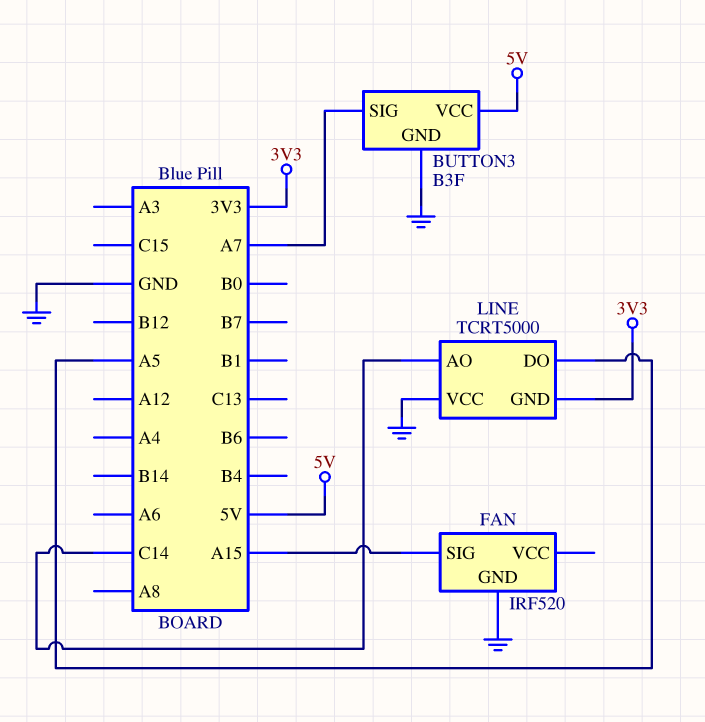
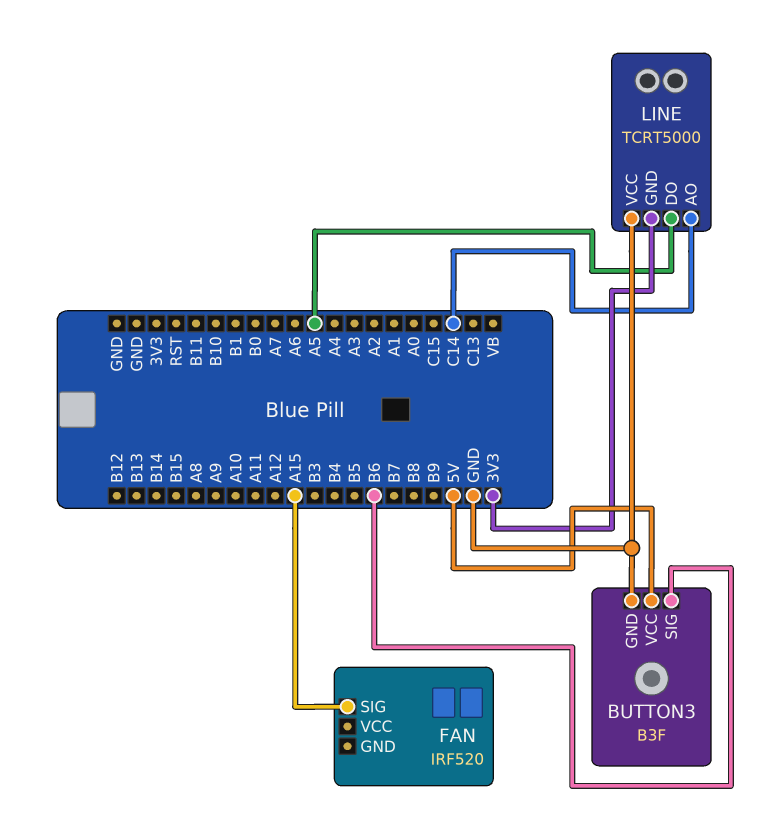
BUTTON3 pin SIG: A7 -> B6
FAN pin GND: GND -> none

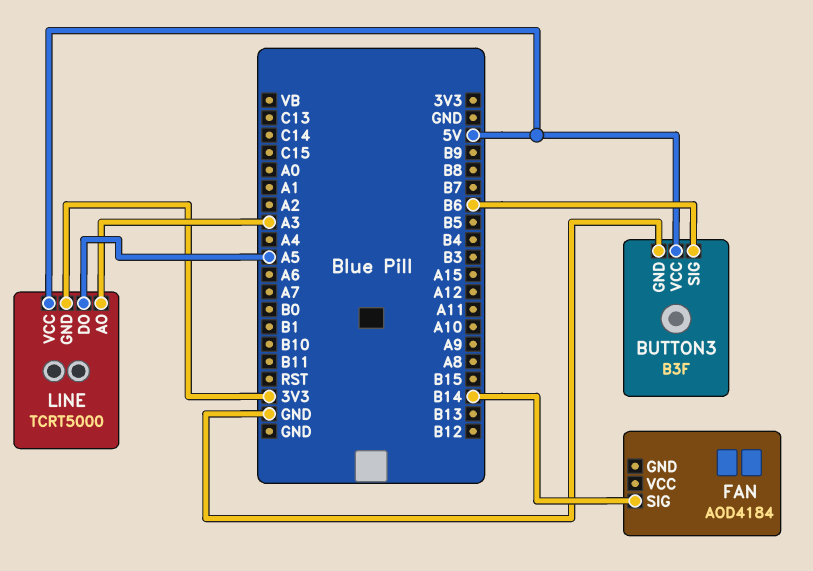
FAN: IRF520 -> AOD4184
FAN pin SIG: A15 -> B14
LINE pin AO: C14 -> A3
LINE pin VCC: GND -> 5V

